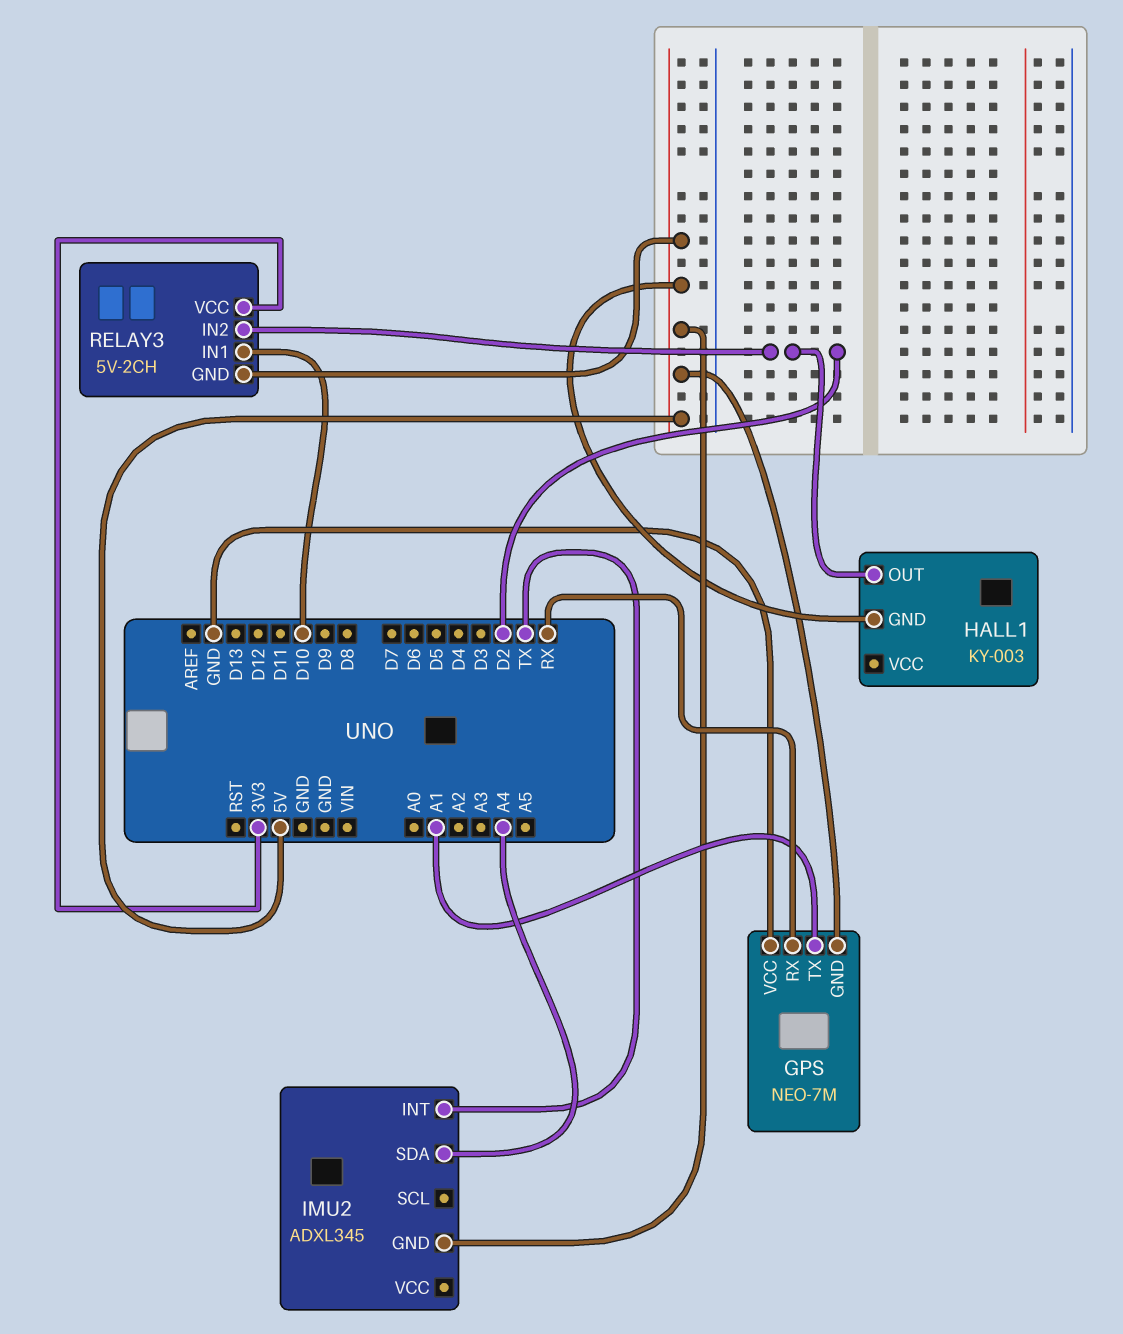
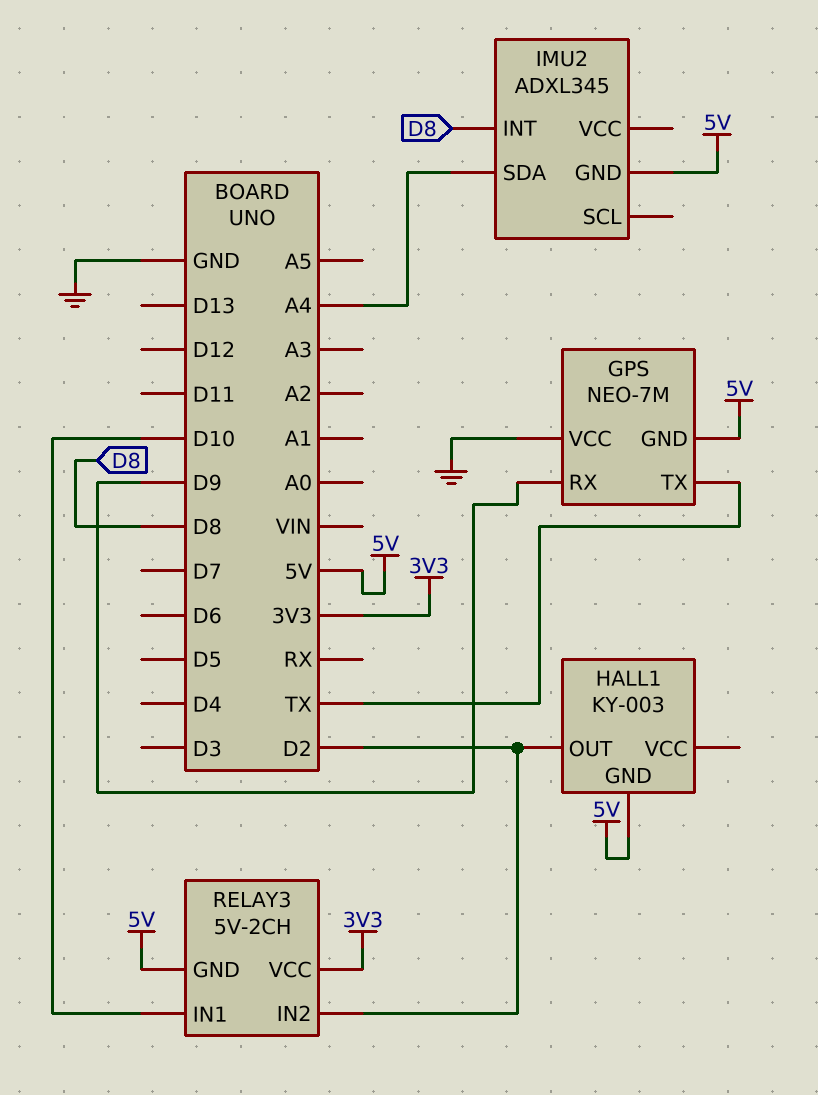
GPS pin RX: RX -> D9
GPS pin TX: A1 -> TX
IMU2 pin INT: TX -> D8

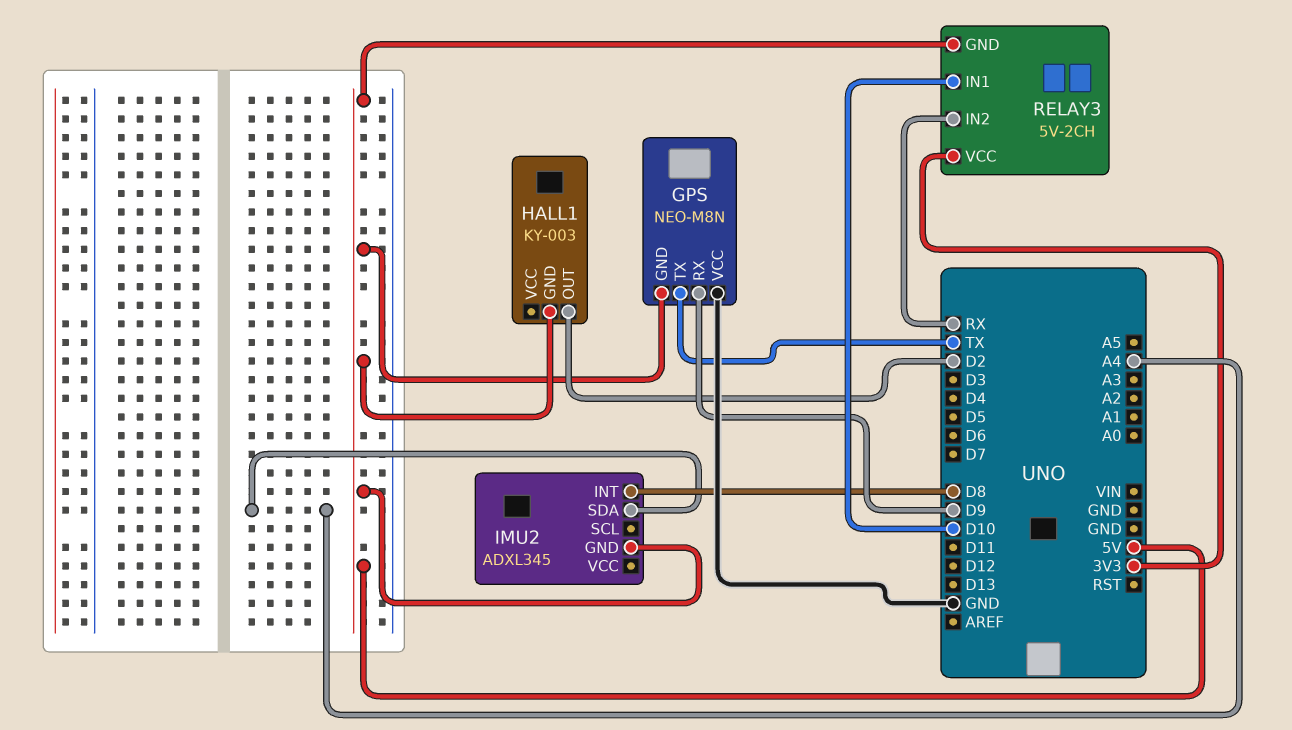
GPS: NEO-7M -> NEO-M8N
RELAY3 pin IN2: D2 -> RX

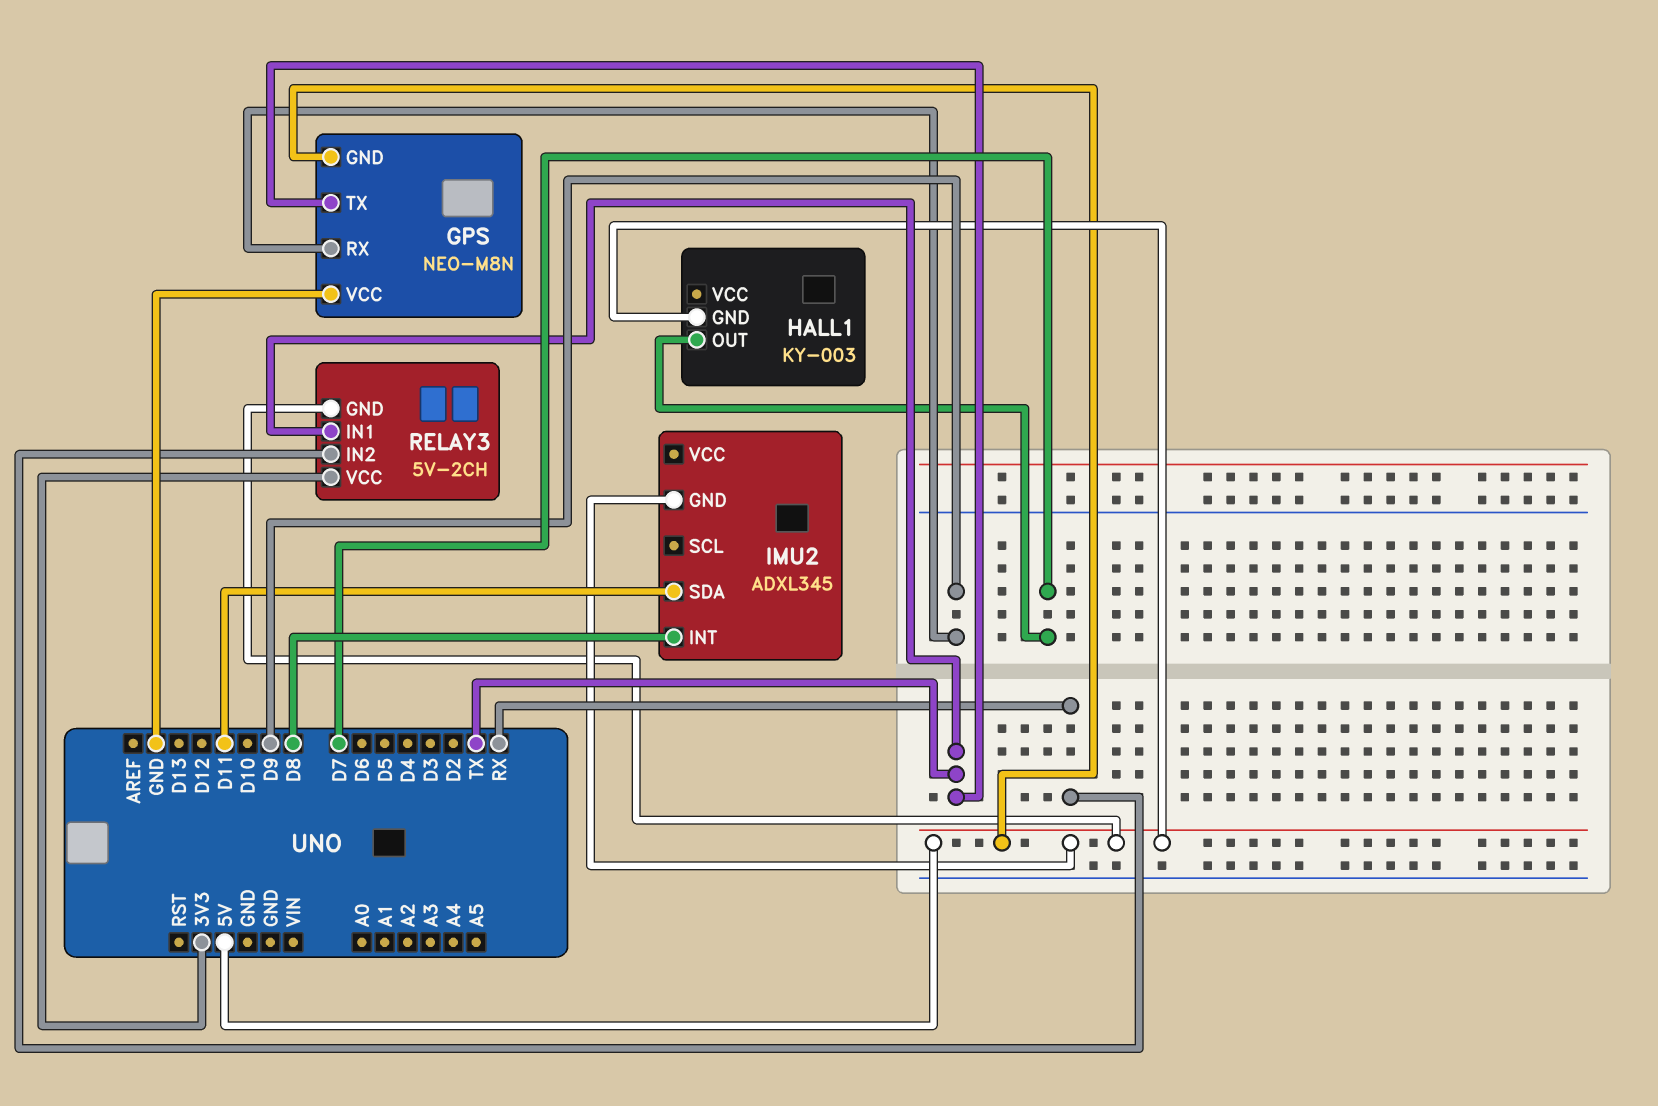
HALL1 pin OUT: D2 -> D7
IMU2 pin SDA: A4 -> D11
RELAY3 pin IN1: D10 -> TX

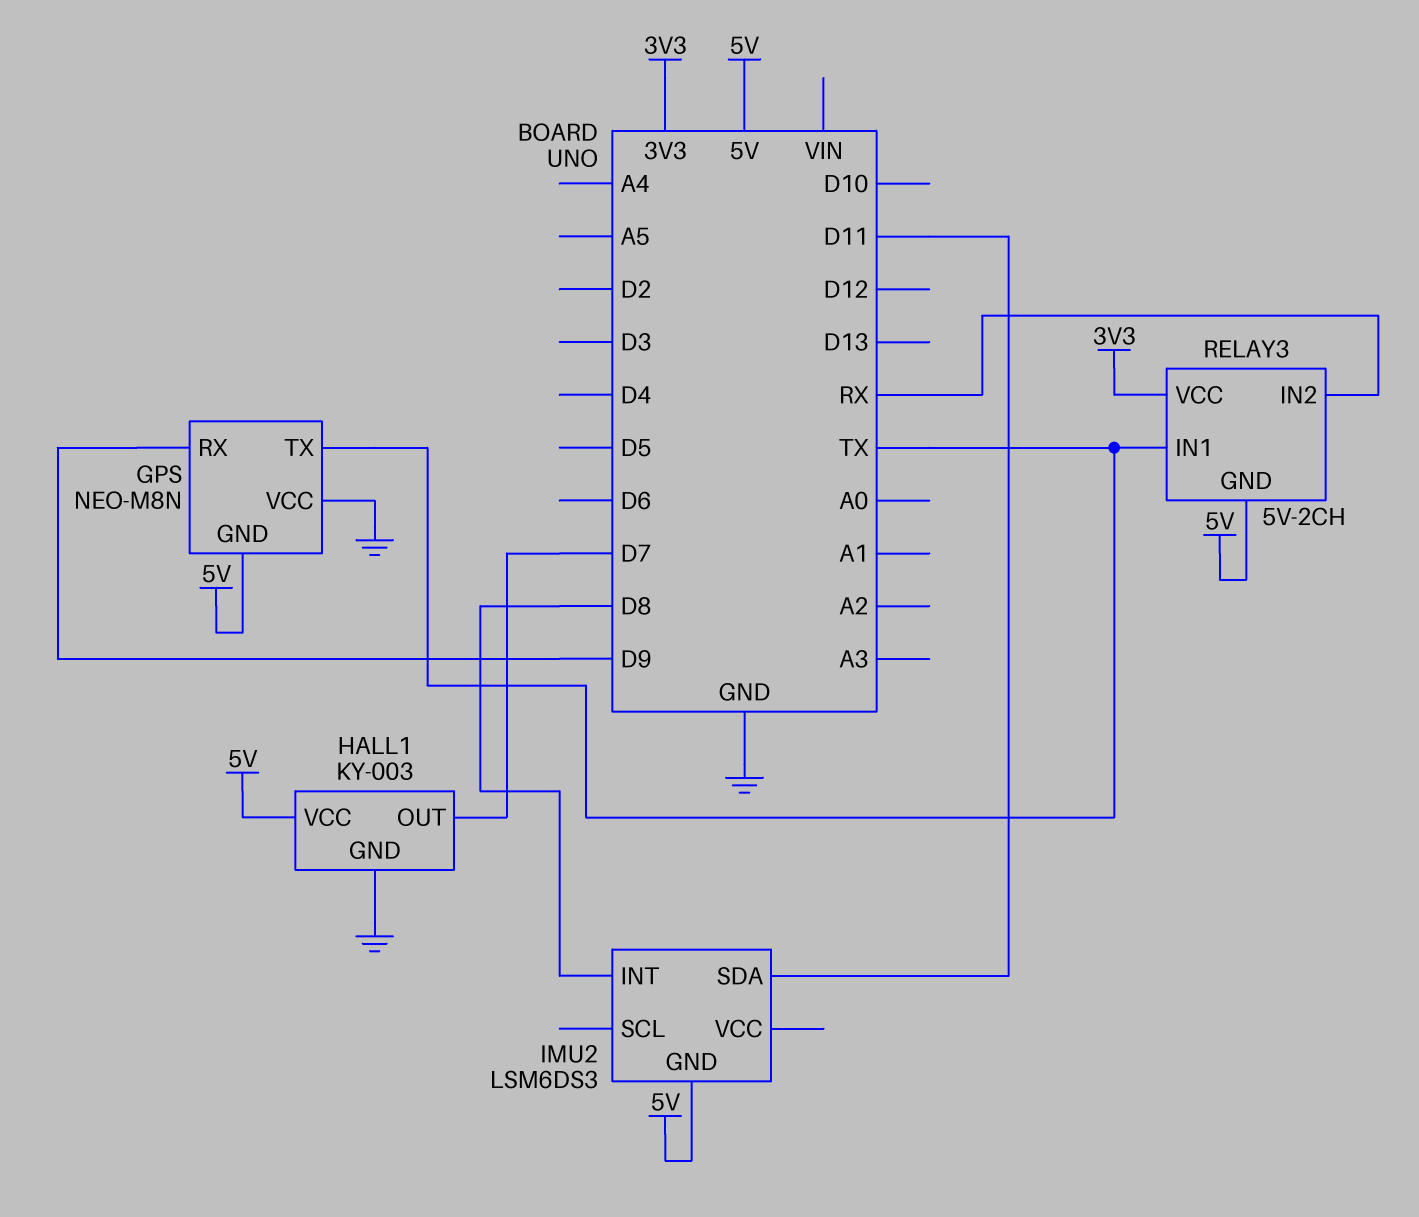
HALL1 pin GND: 5V -> GND
HALL1 pin VCC: none -> 5V
IMU2: ADXL345 -> LSM6DS3

